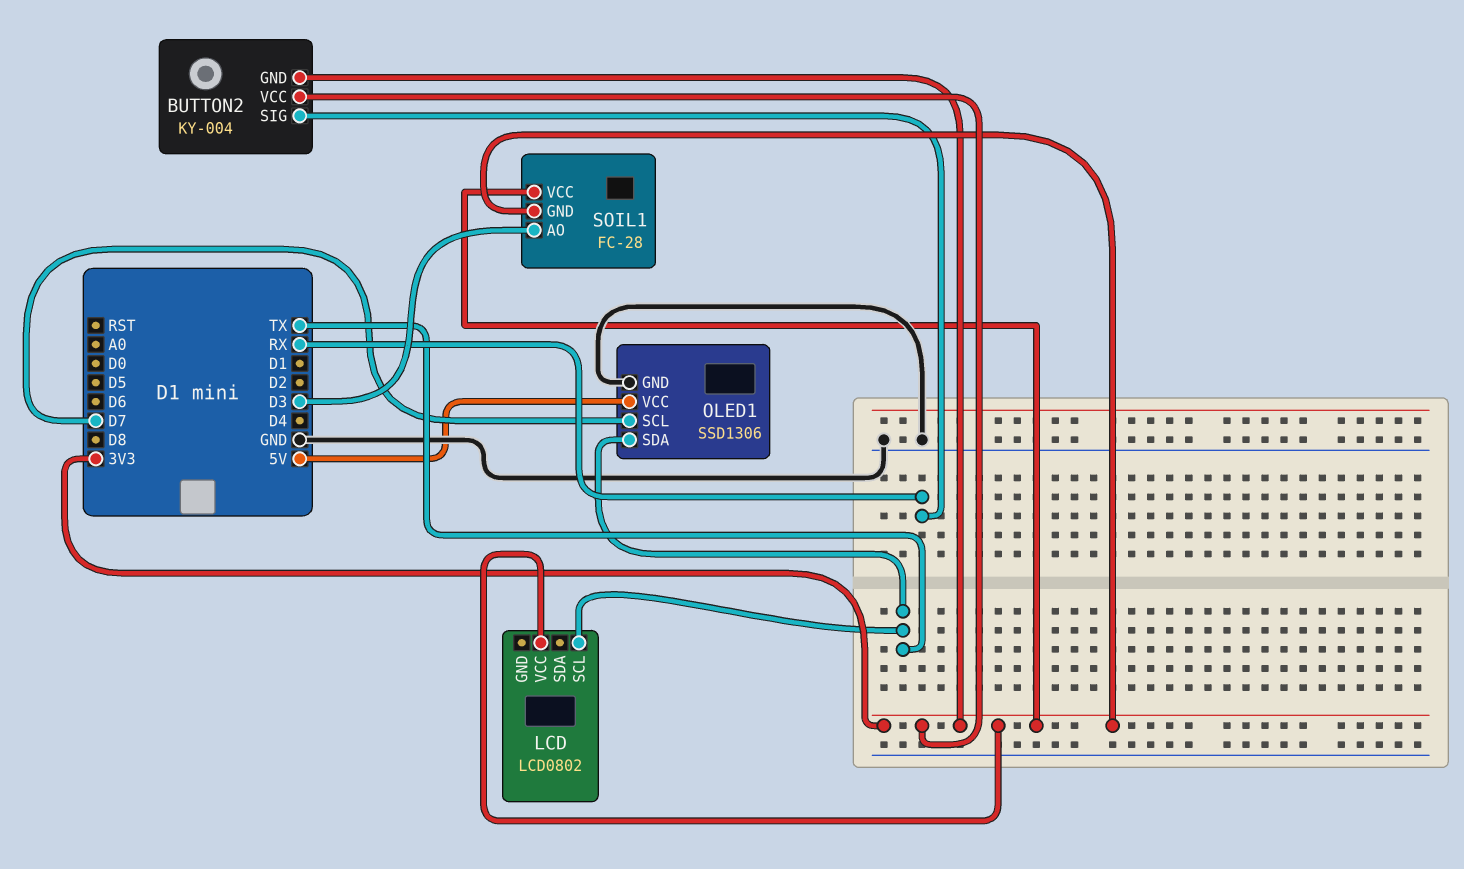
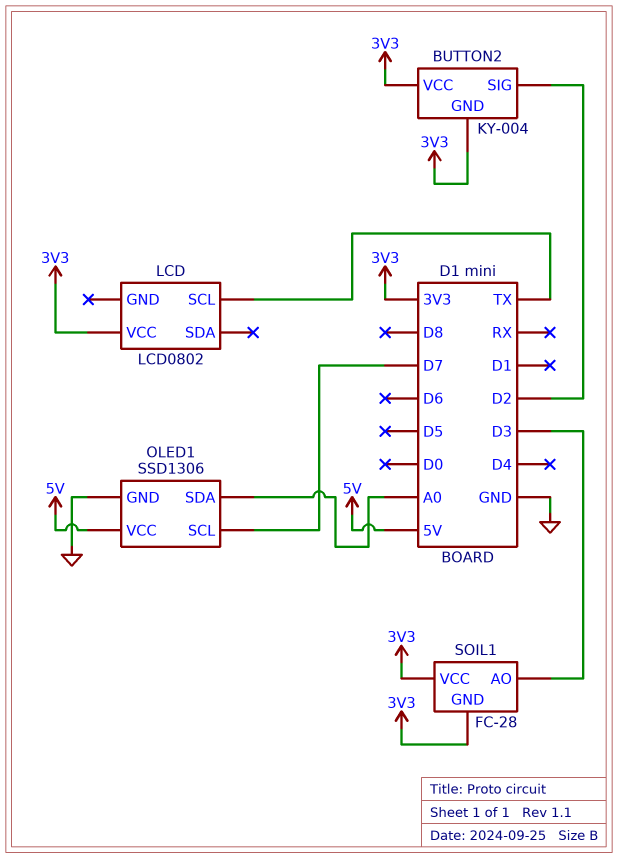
BUTTON2 pin SIG: RX -> D2
OLED1 pin SDA: TX -> A0

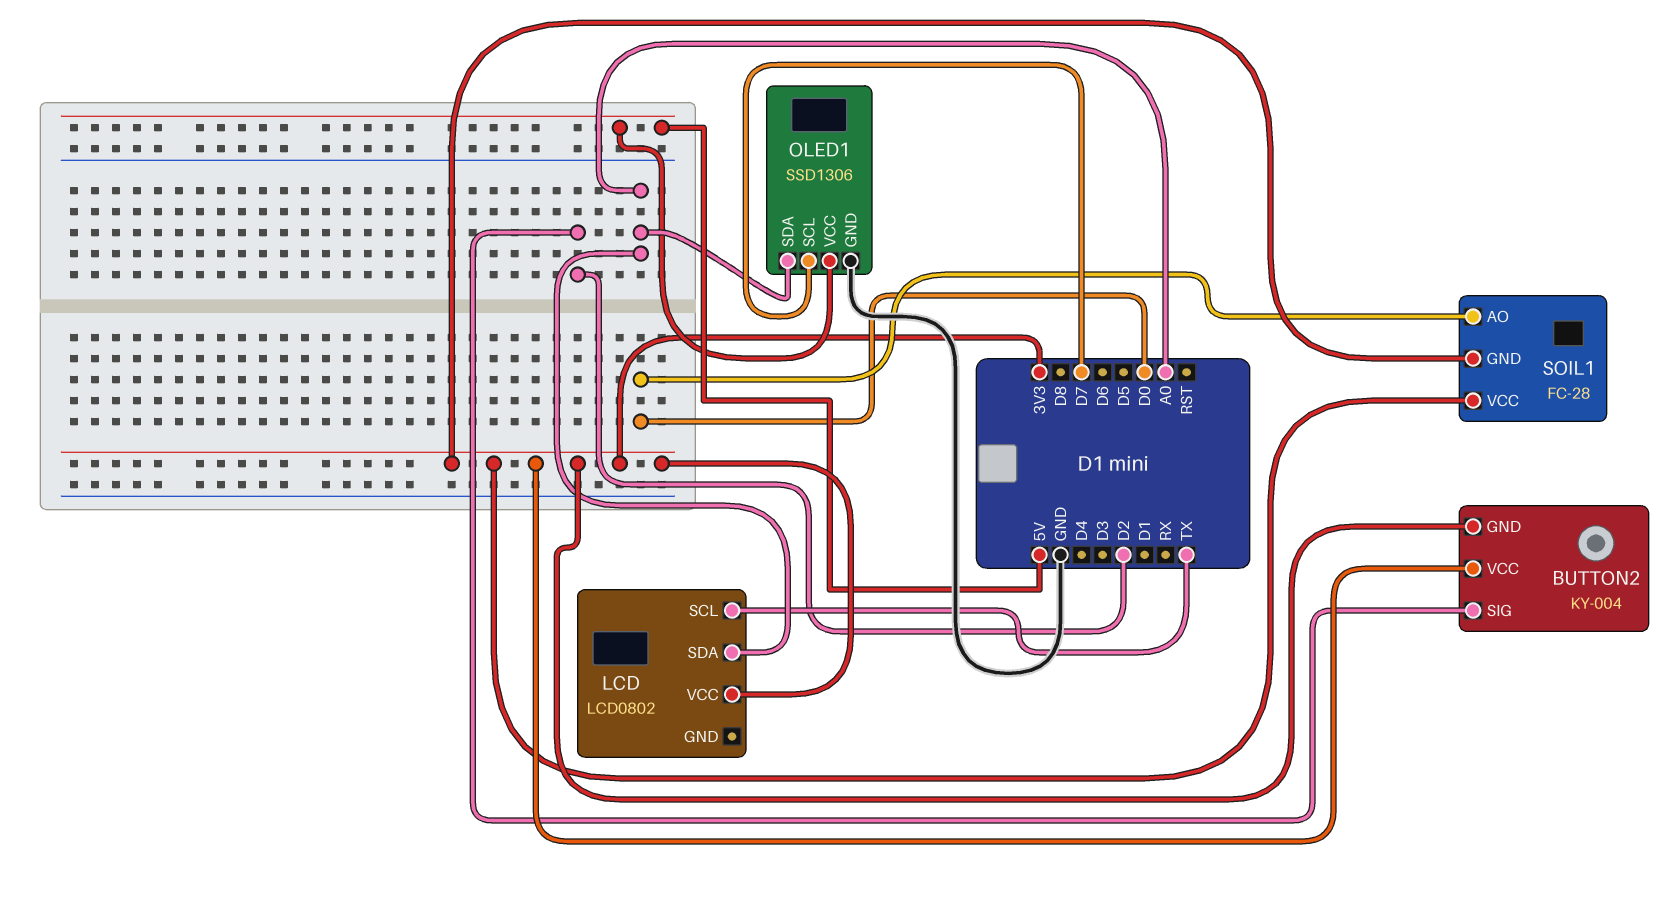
LCD pin SDA: none -> A0
SOIL1 pin AO: D3 -> D0

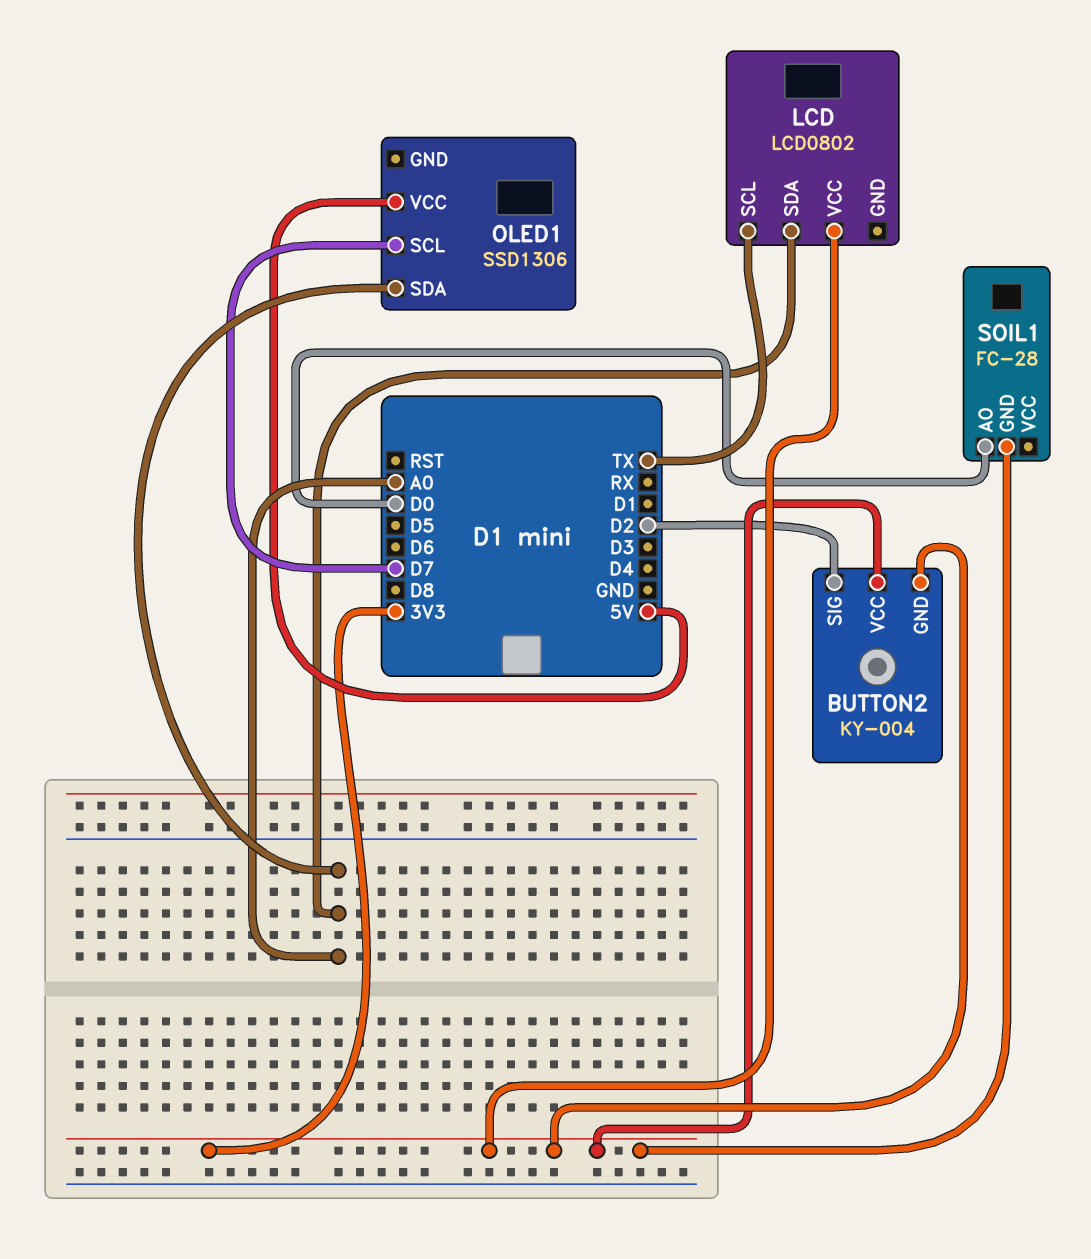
OLED1 pin GND: GND -> none
SOIL1 pin VCC: 3V3 -> none

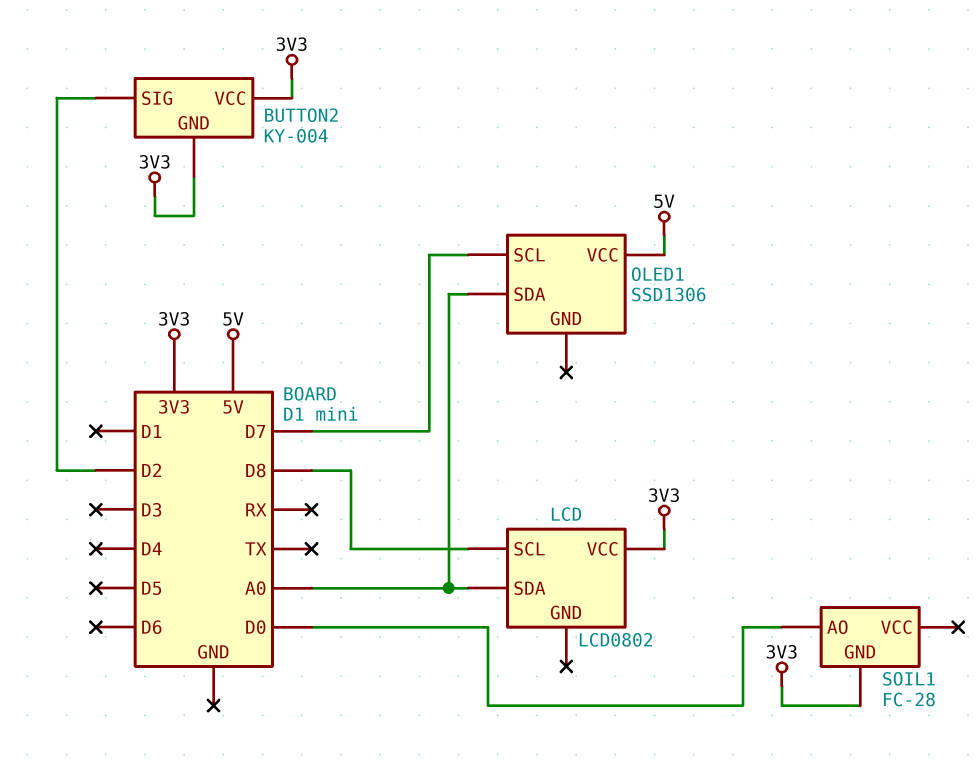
LCD pin SCL: TX -> D8

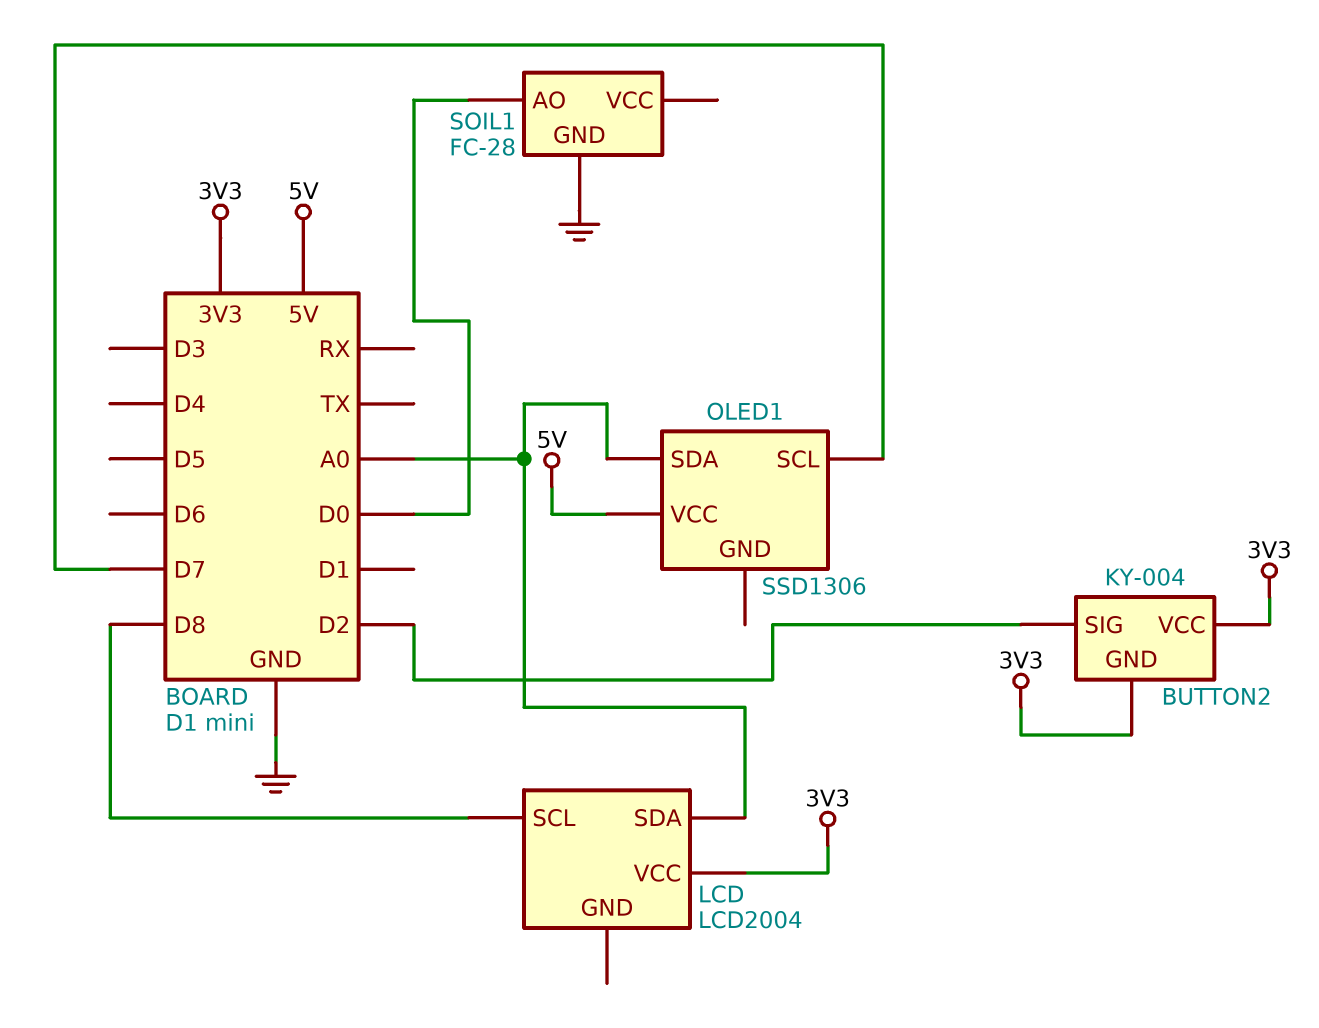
LCD: LCD0802 -> LCD2004
SOIL1 pin GND: 3V3 -> GND

